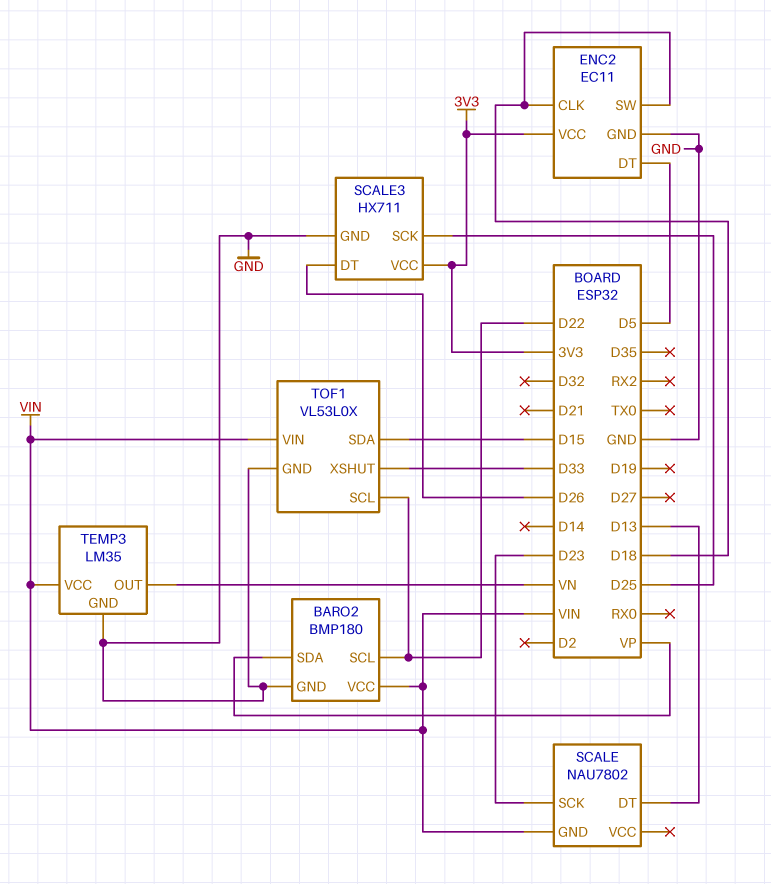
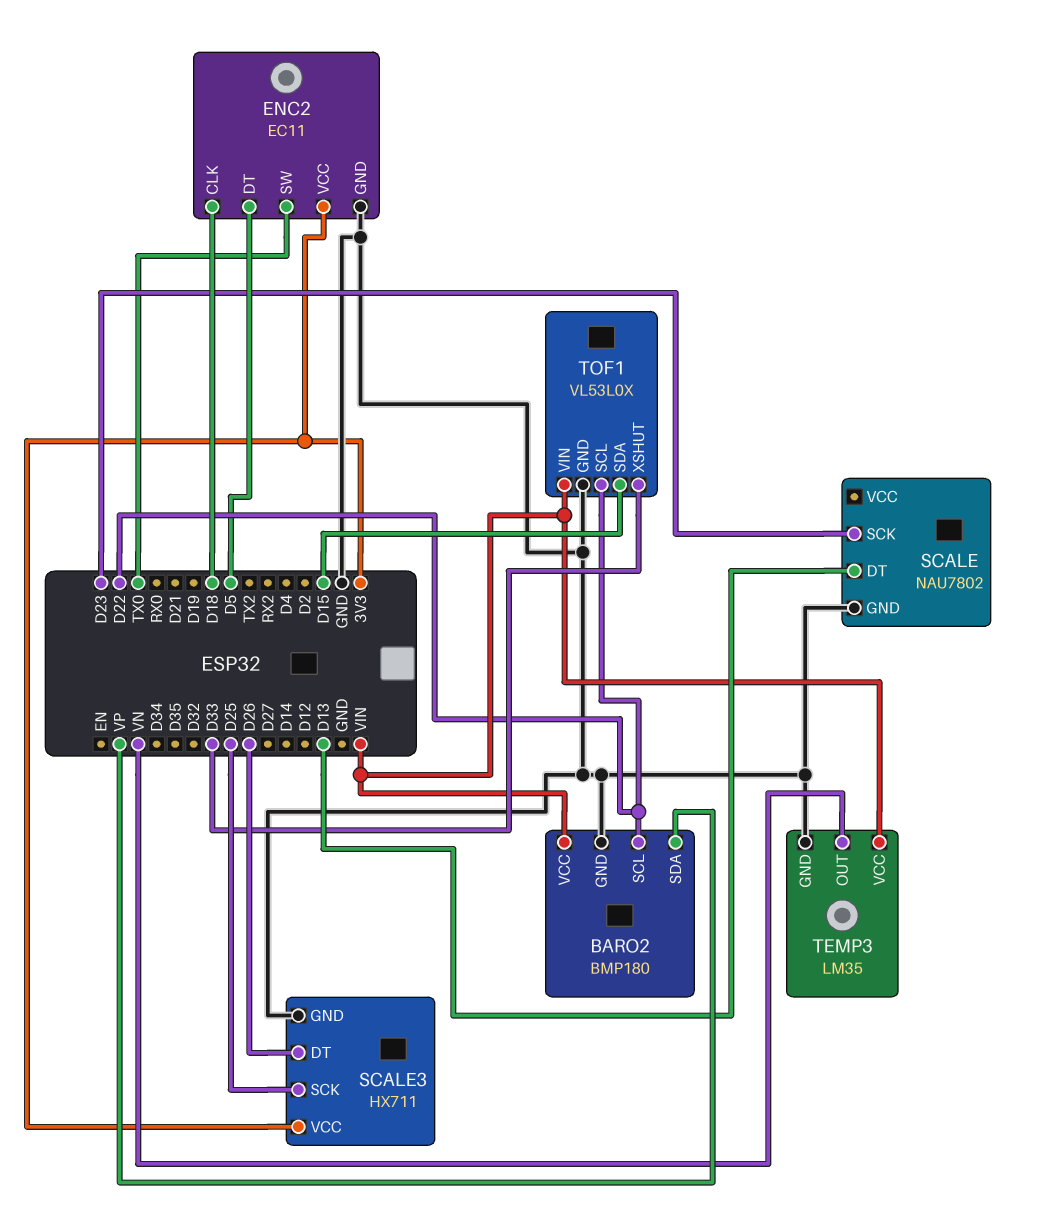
ENC2 pin SW: D18 -> TX0
SCALE pin GND: VIN -> GND

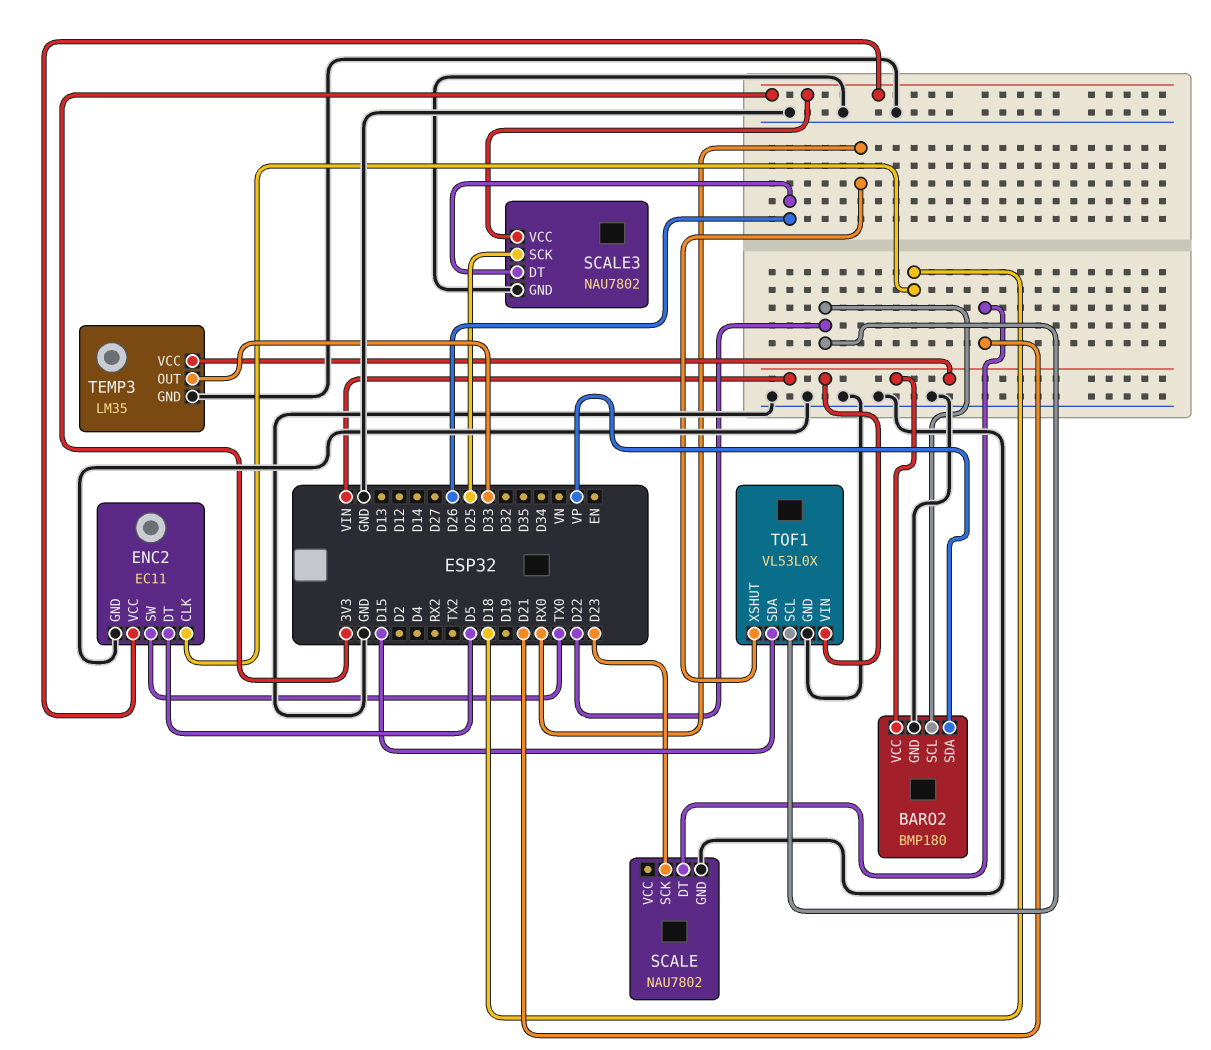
SCALE pin DT: D13 -> D21
SCALE3: HX711 -> NAU7802
TEMP3 pin OUT: VN -> D33
TOF1 pin XSHUT: D33 -> RX0

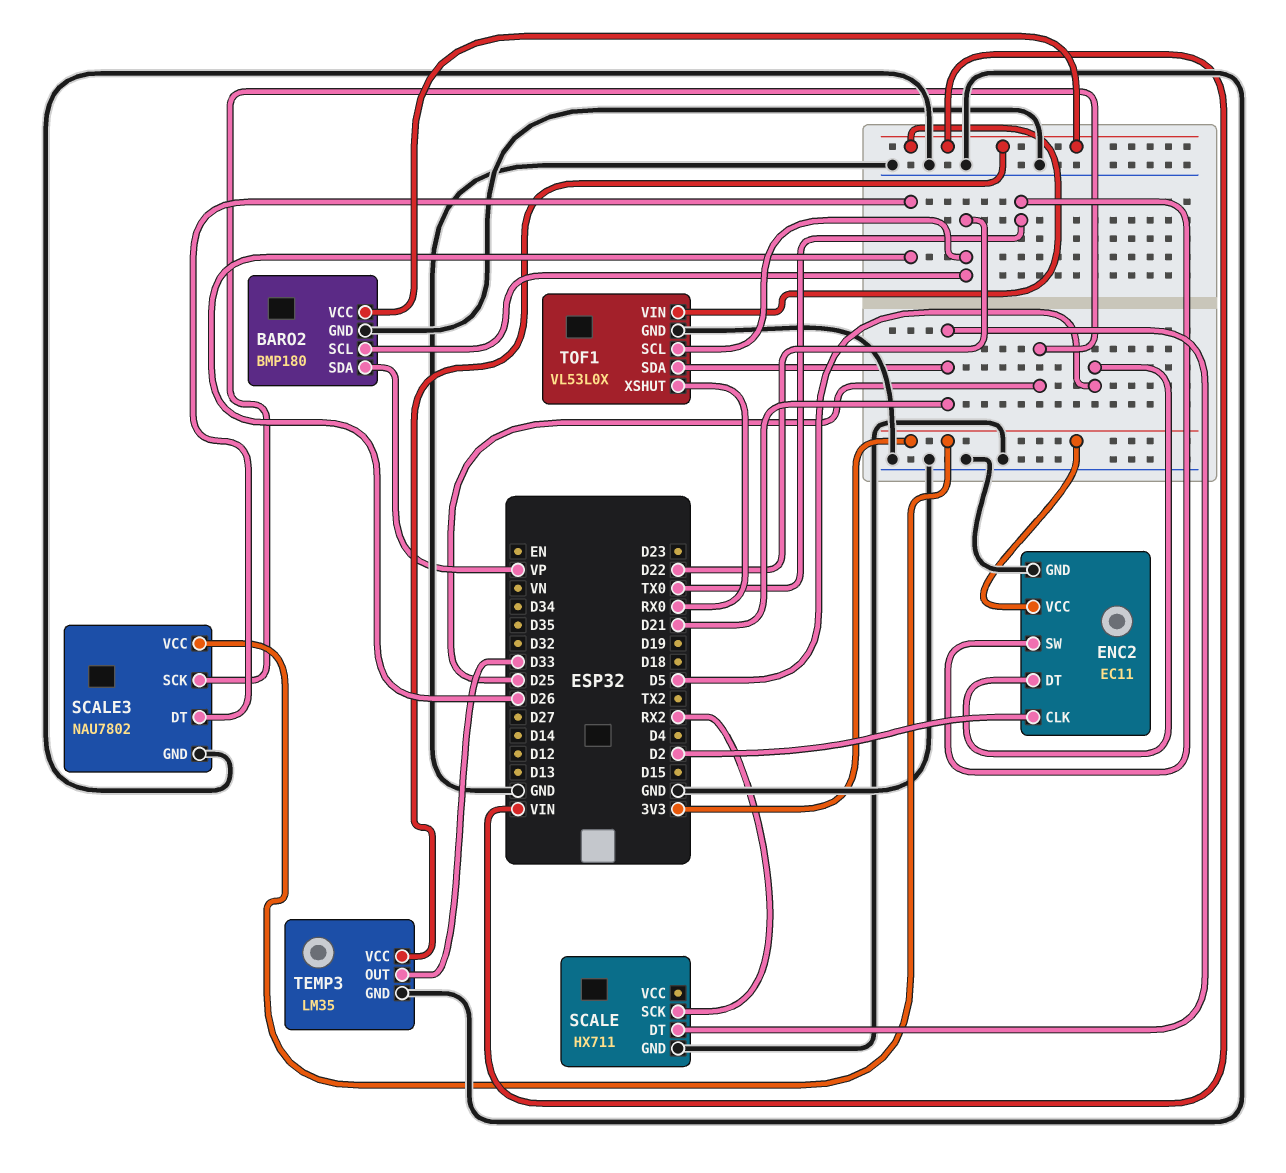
ENC2 pin CLK: D18 -> D2
SCALE: NAU7802 -> HX711
SCALE pin SCK: D23 -> RX2
TOF1 pin SDA: D15 -> D21

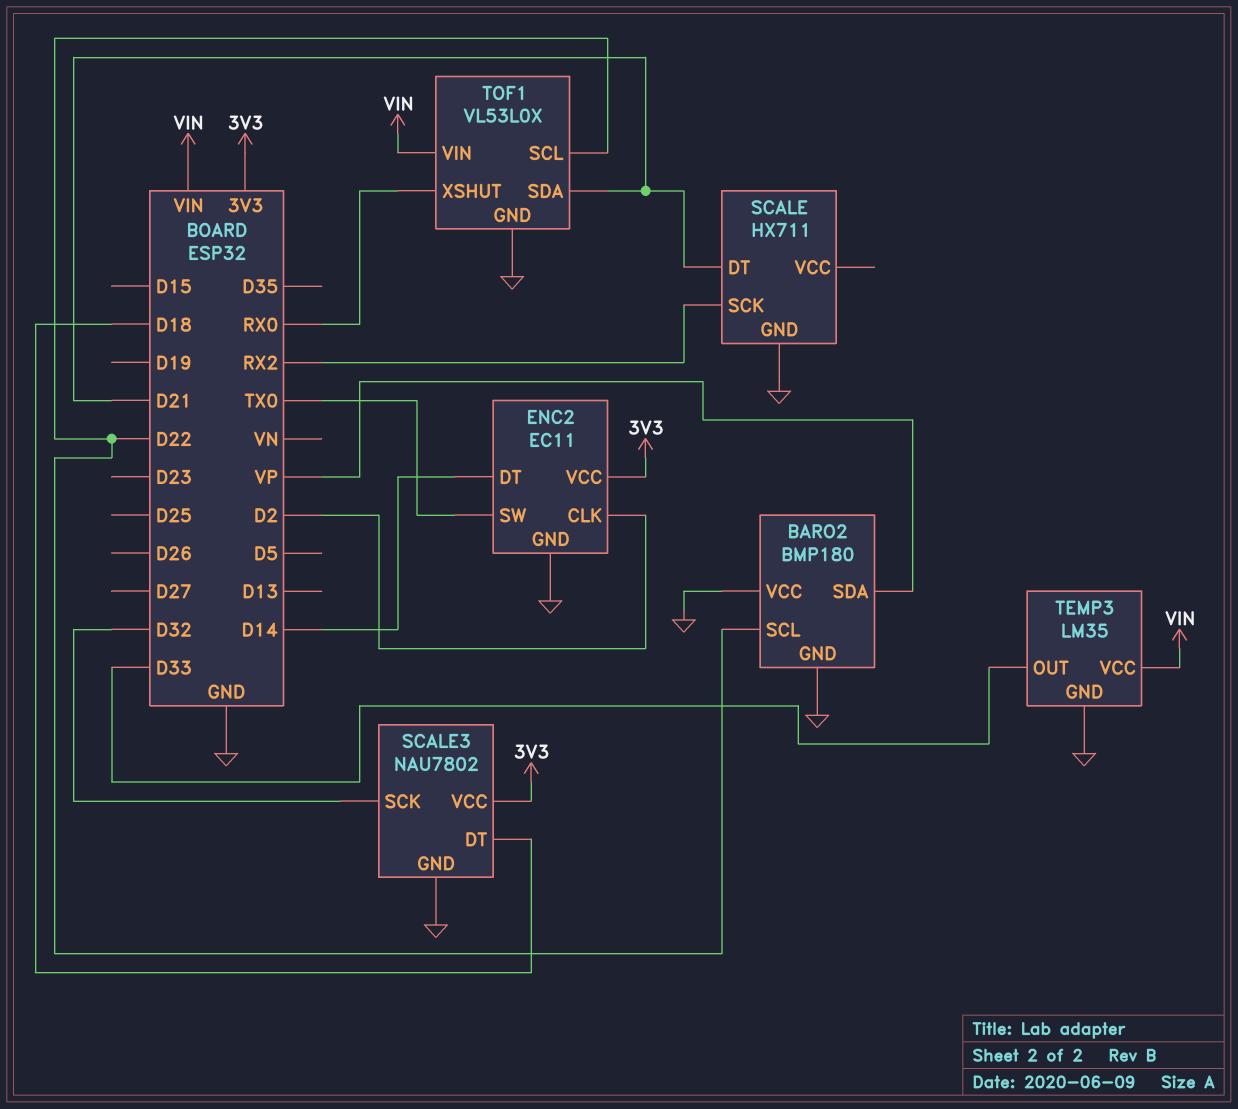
BARO2 pin VCC: VIN -> GND
ENC2 pin DT: D5 -> D14
SCALE3 pin DT: D26 -> D18
SCALE3 pin SCK: D25 -> D32

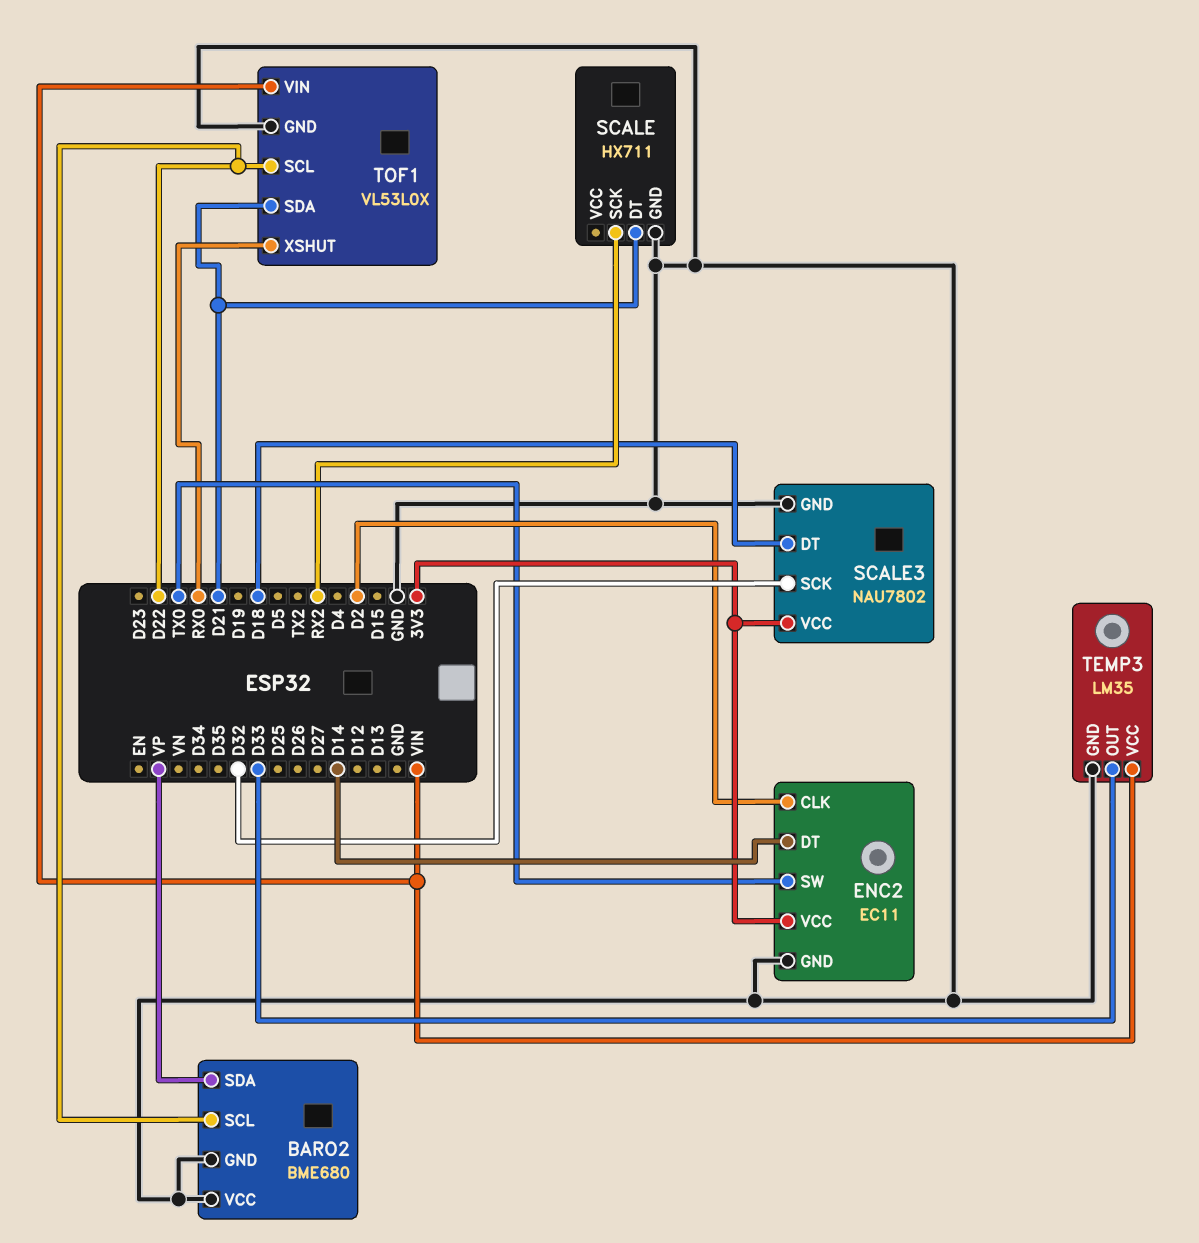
BARO2: BMP180 -> BME680

